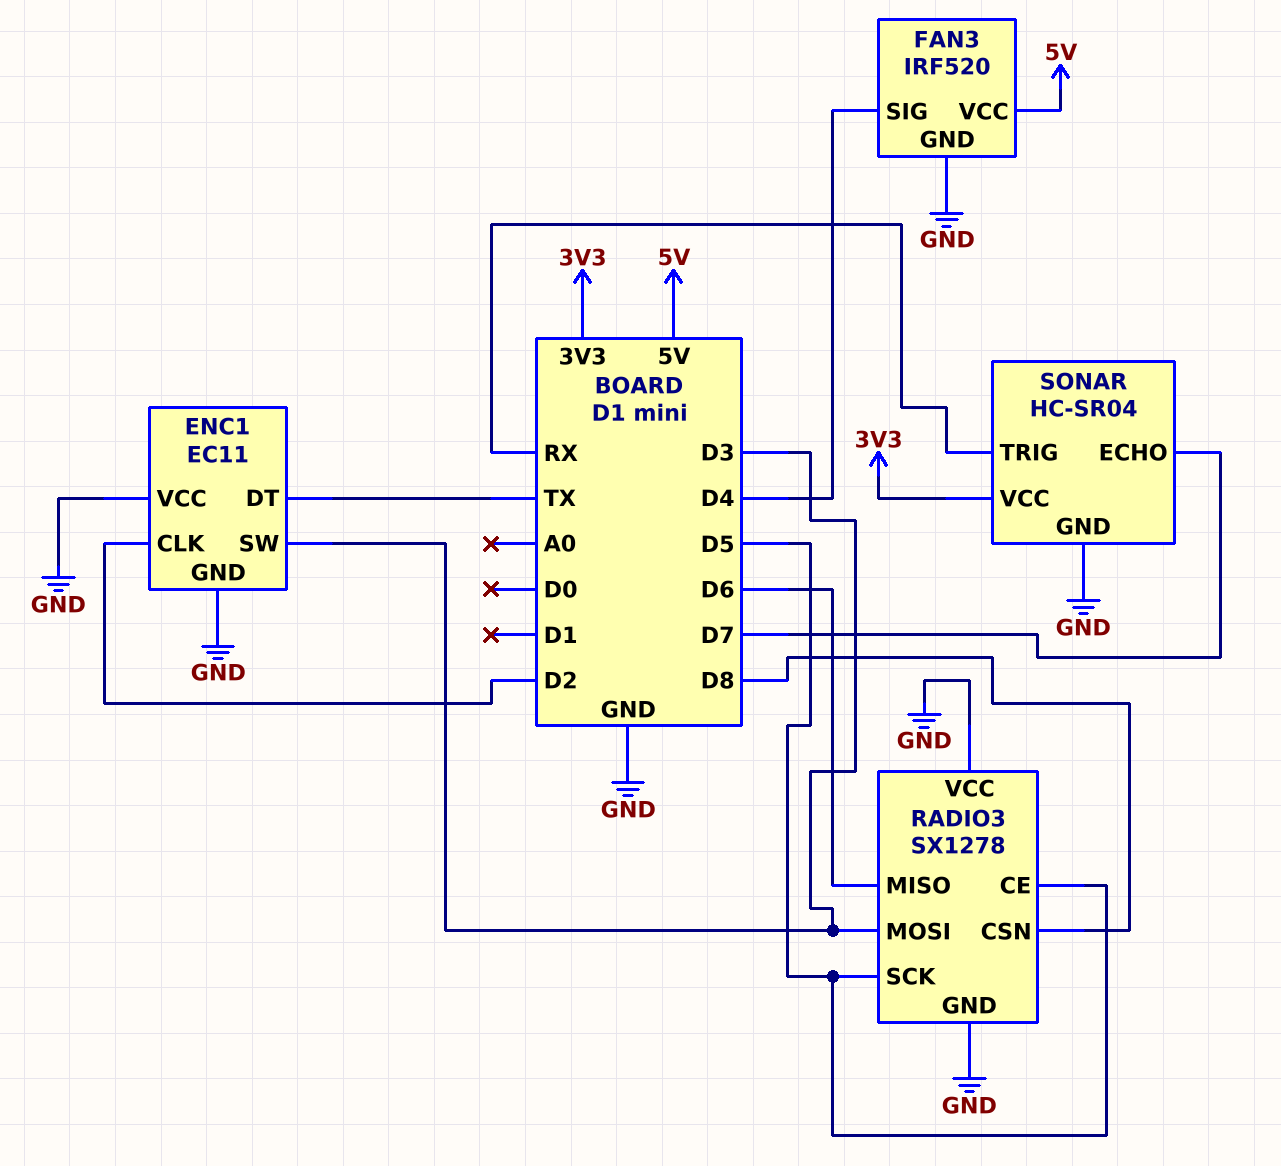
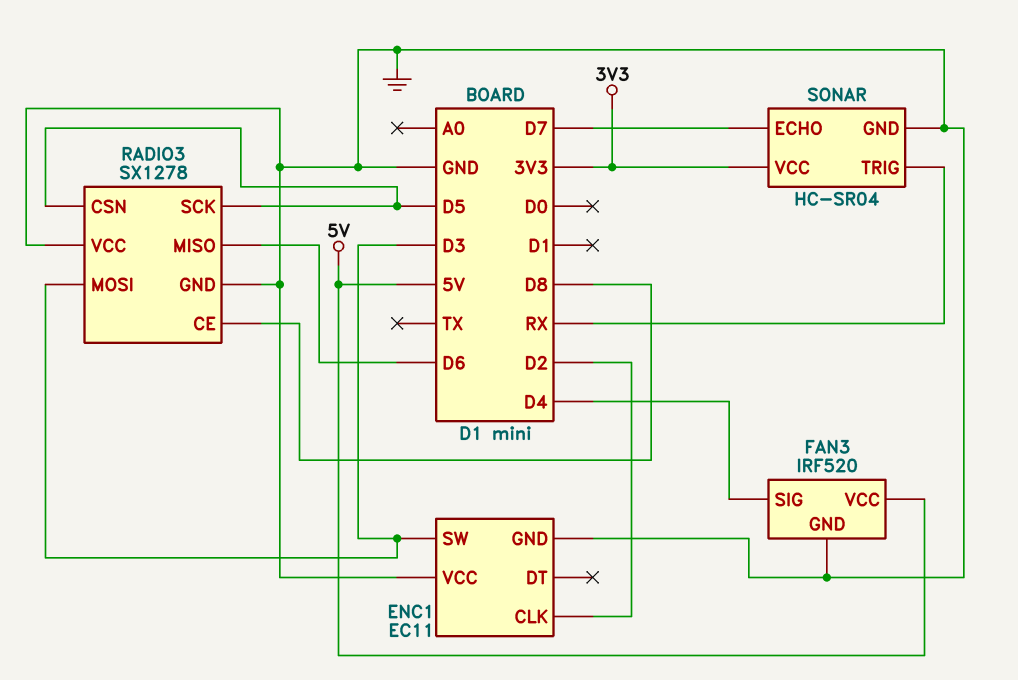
ENC1 pin DT: TX -> none
RADIO3 pin CE: D5 -> D8
RADIO3 pin CSN: D8 -> D5

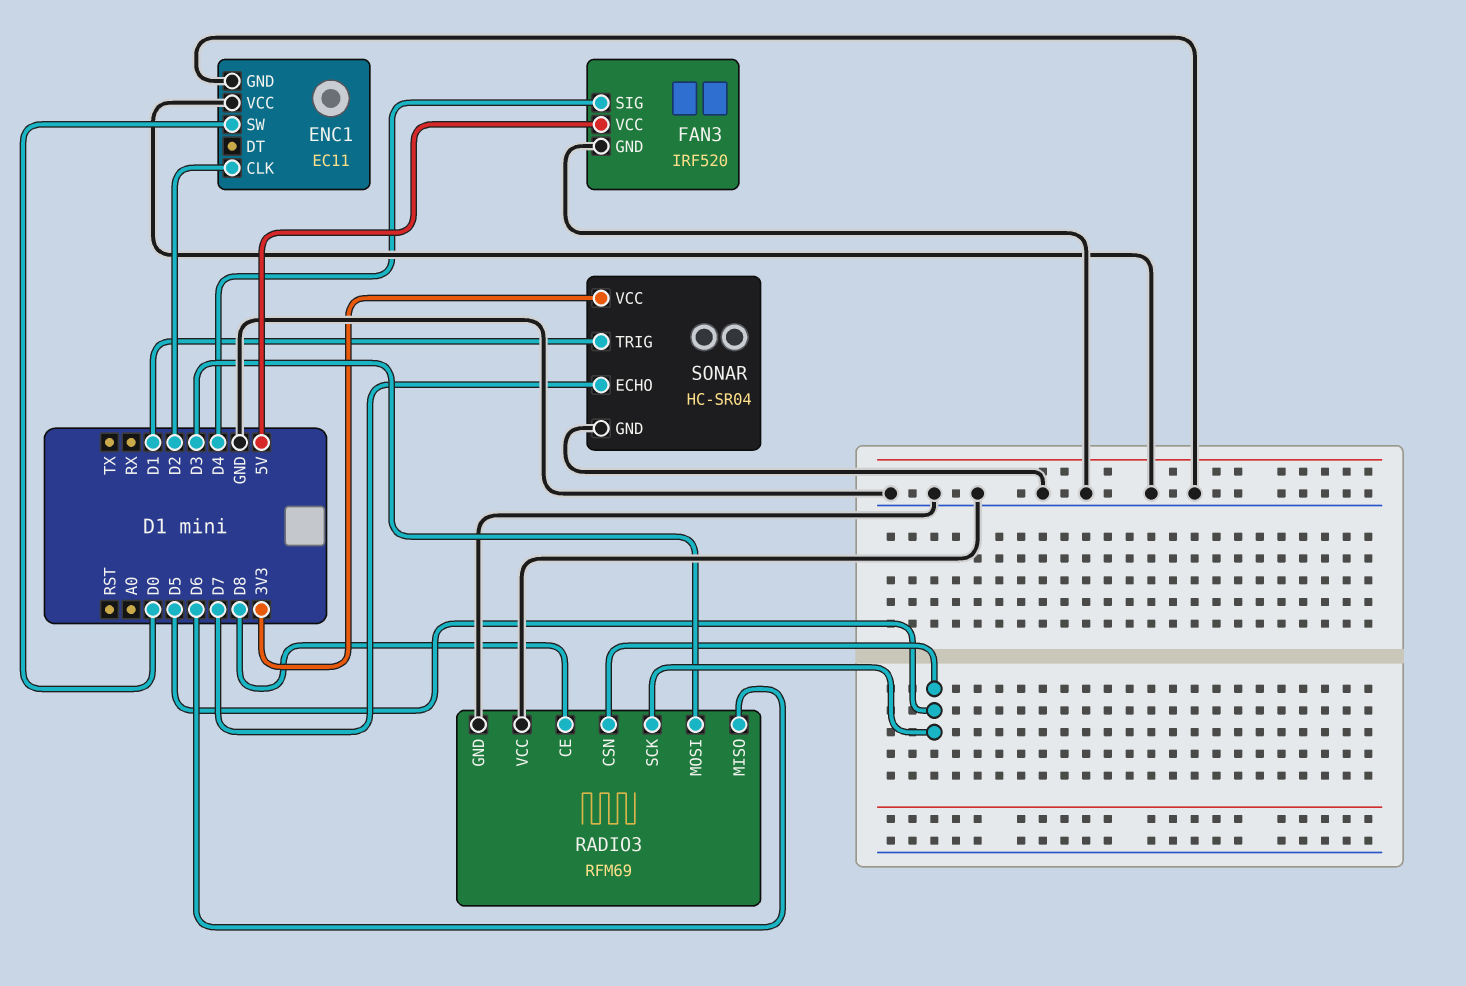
ENC1 pin SW: D3 -> D0
RADIO3: SX1278 -> RFM69
SONAR pin TRIG: RX -> D1

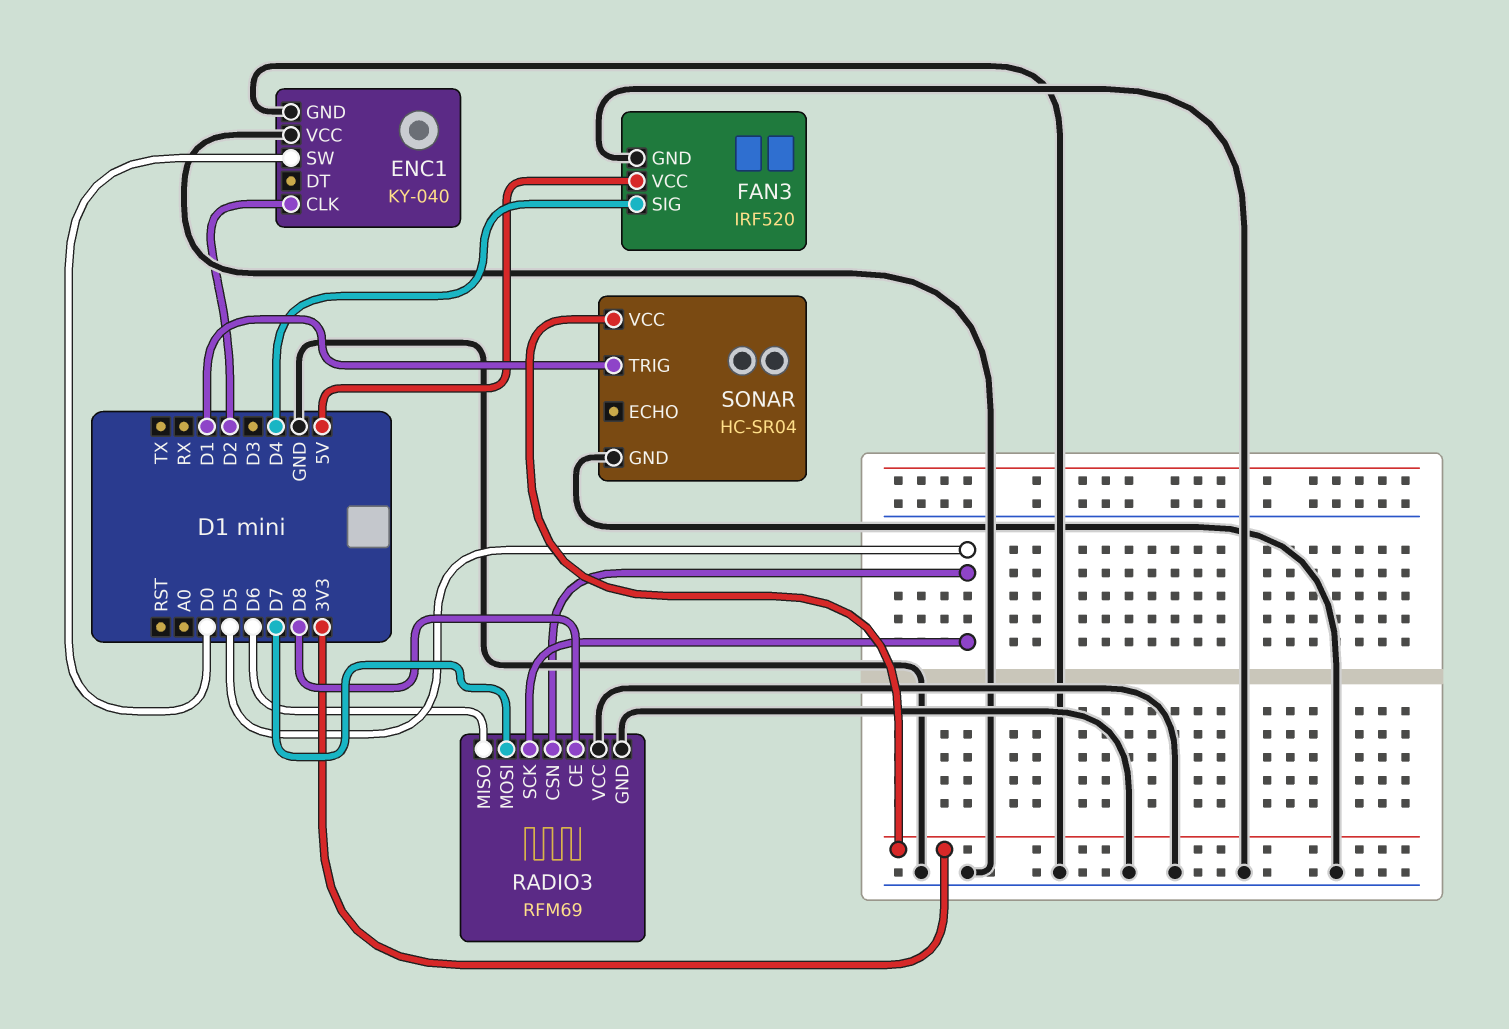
ENC1: EC11 -> KY-040
RADIO3 pin MOSI: D3 -> D7
SONAR pin ECHO: D7 -> none

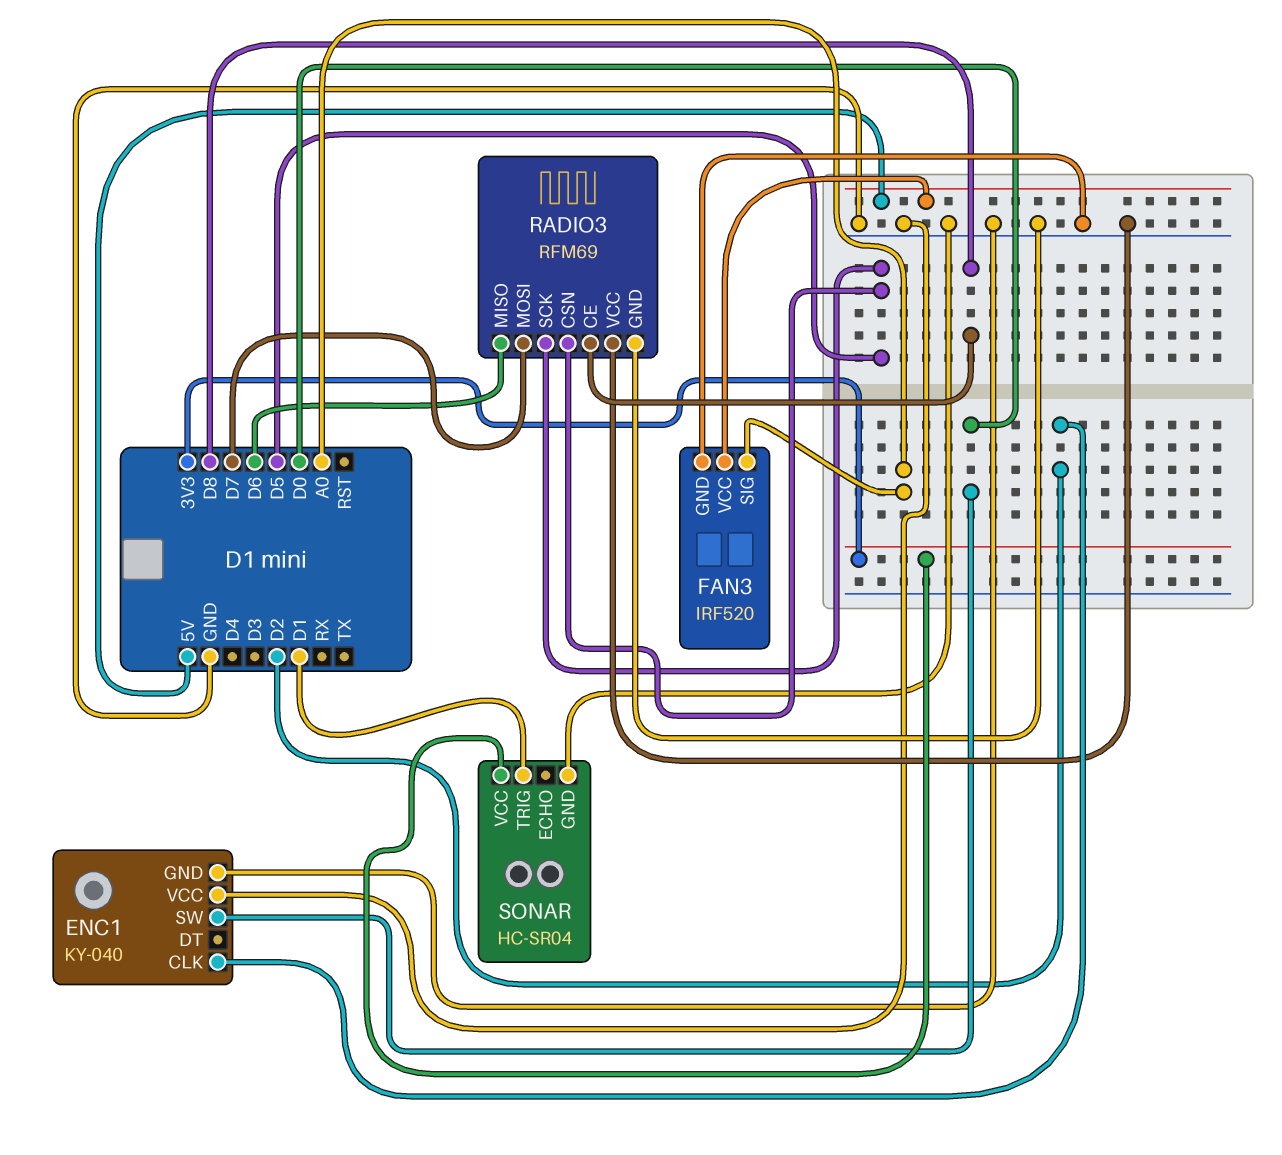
FAN3 pin SIG: D4 -> A0

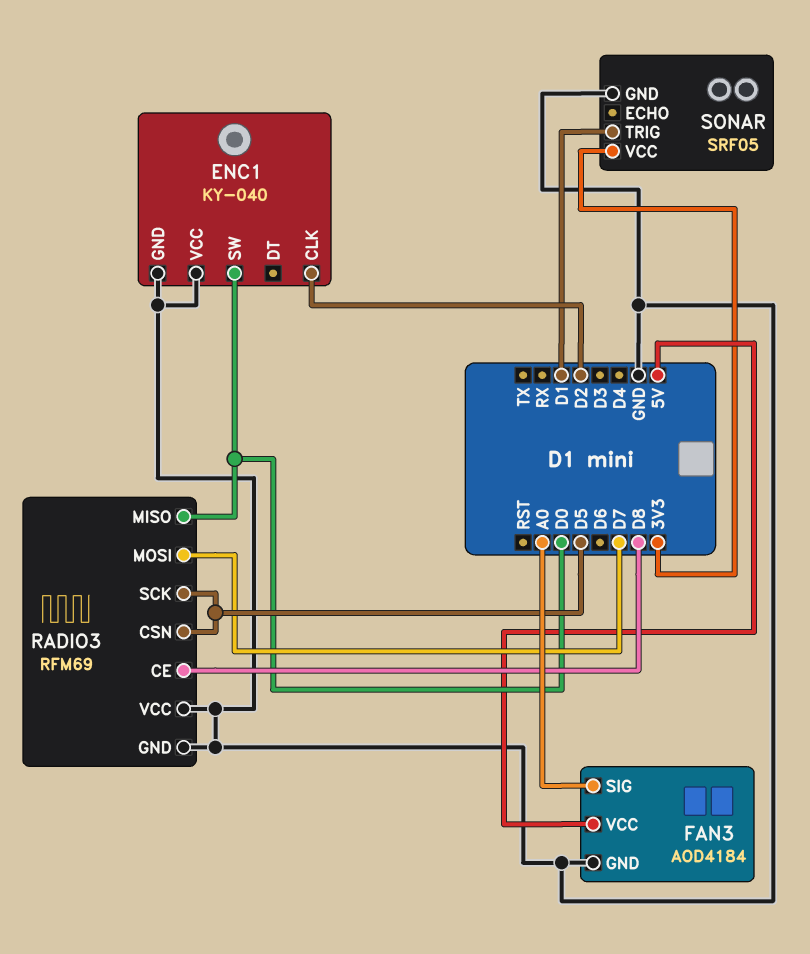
FAN3: IRF520 -> AOD4184
RADIO3 pin MISO: D6 -> D0
SONAR: HC-SR04 -> SRF05

